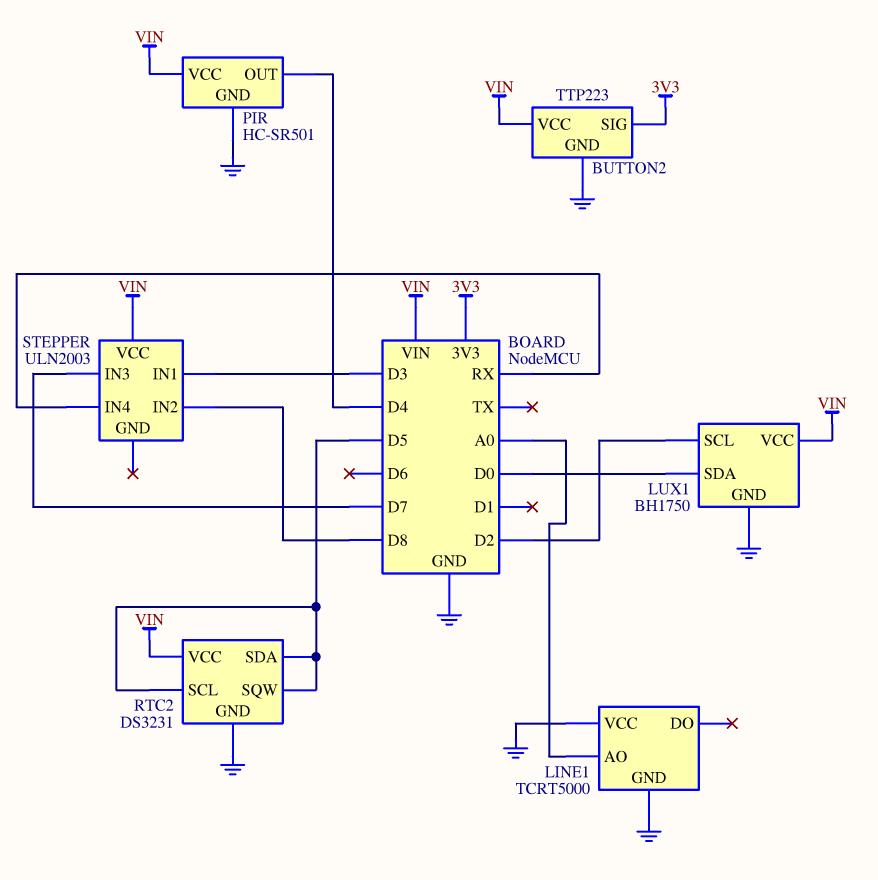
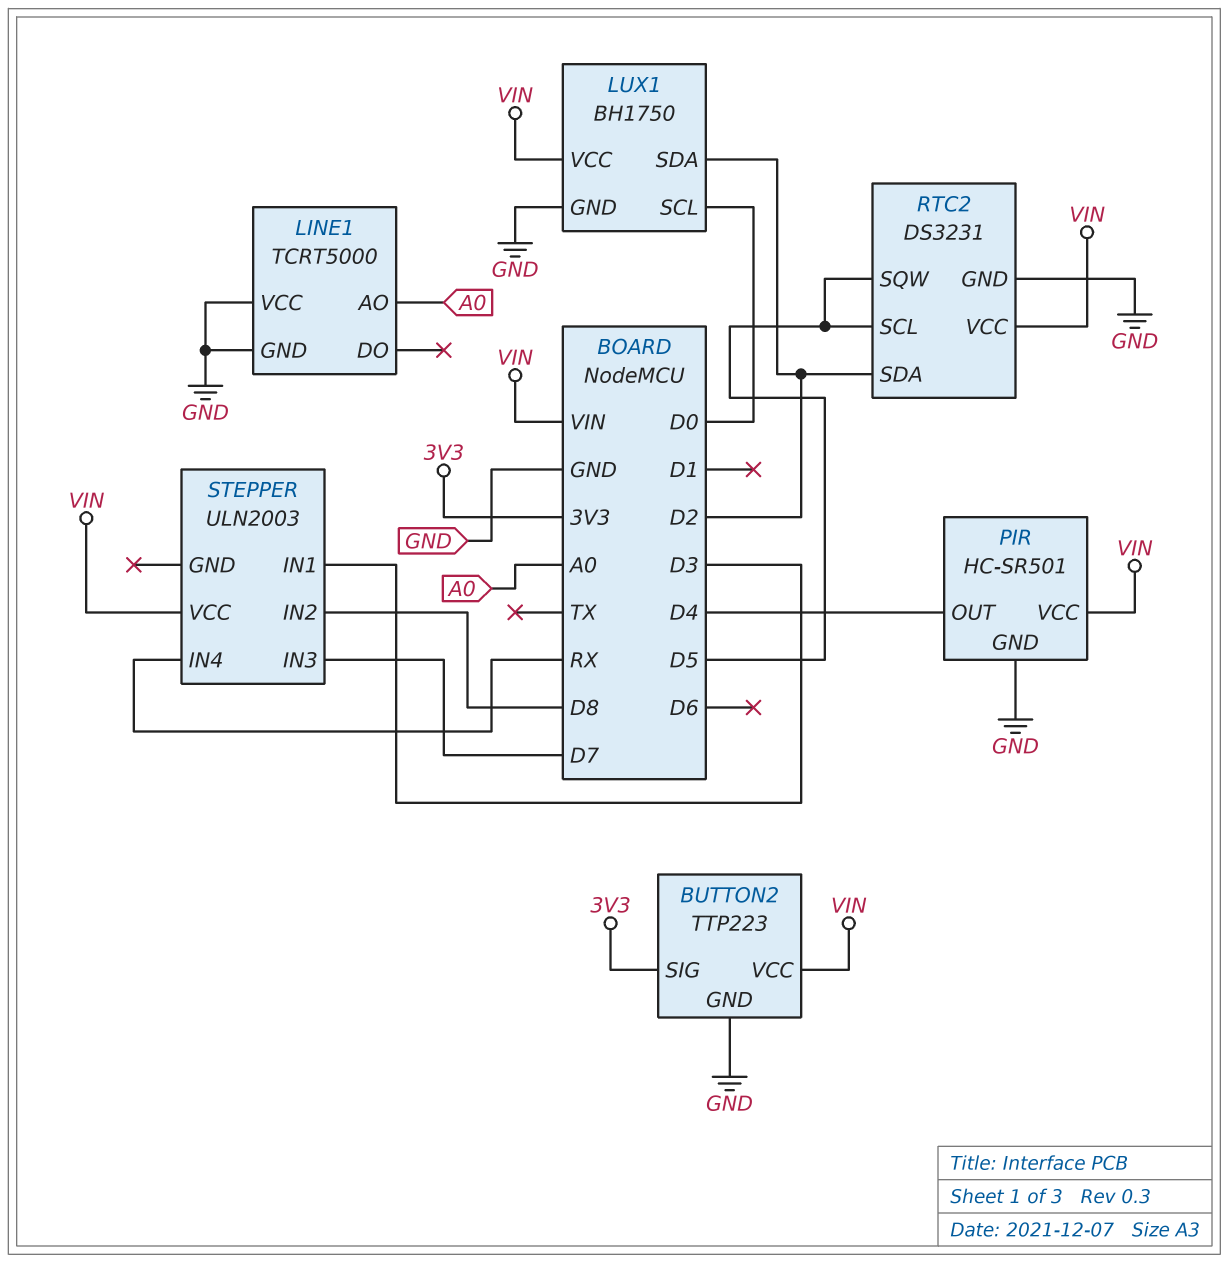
LUX1 pin SCL: D2 -> D0
LUX1 pin SDA: D0 -> D2
RTC2 pin SDA: D5 -> D2

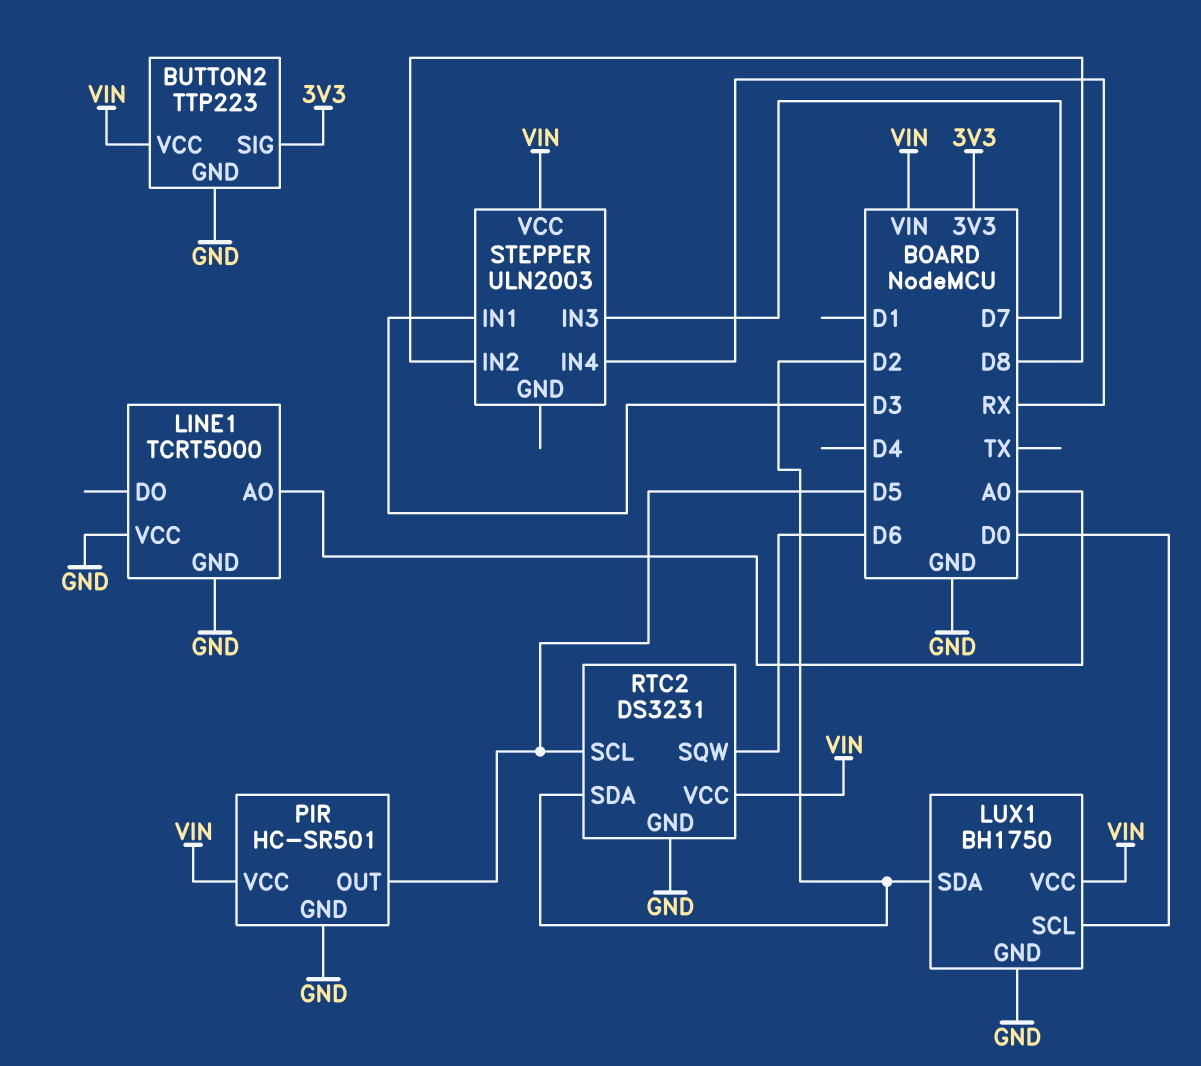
PIR pin OUT: D4 -> D5
RTC2 pin SQW: D5 -> D6

